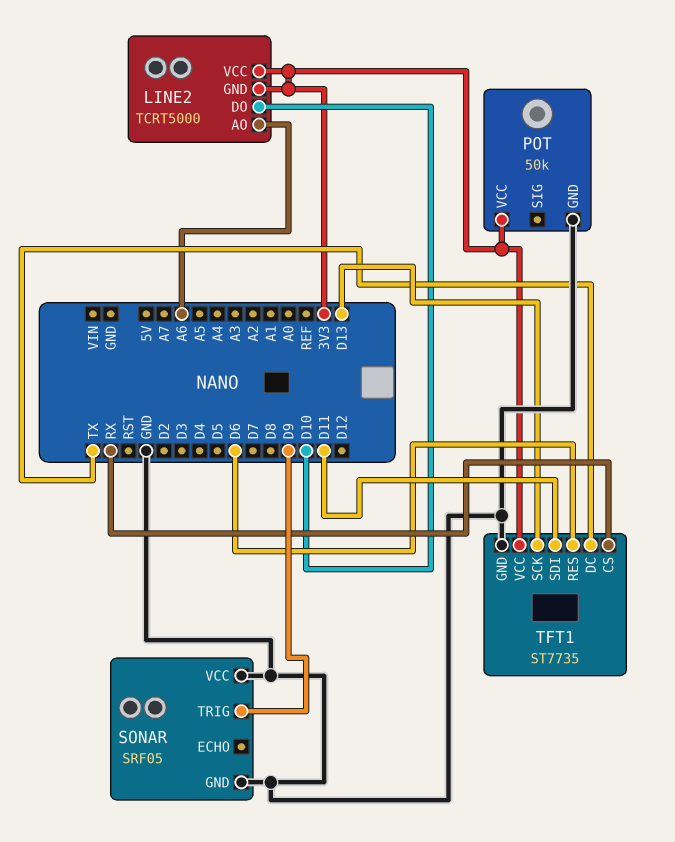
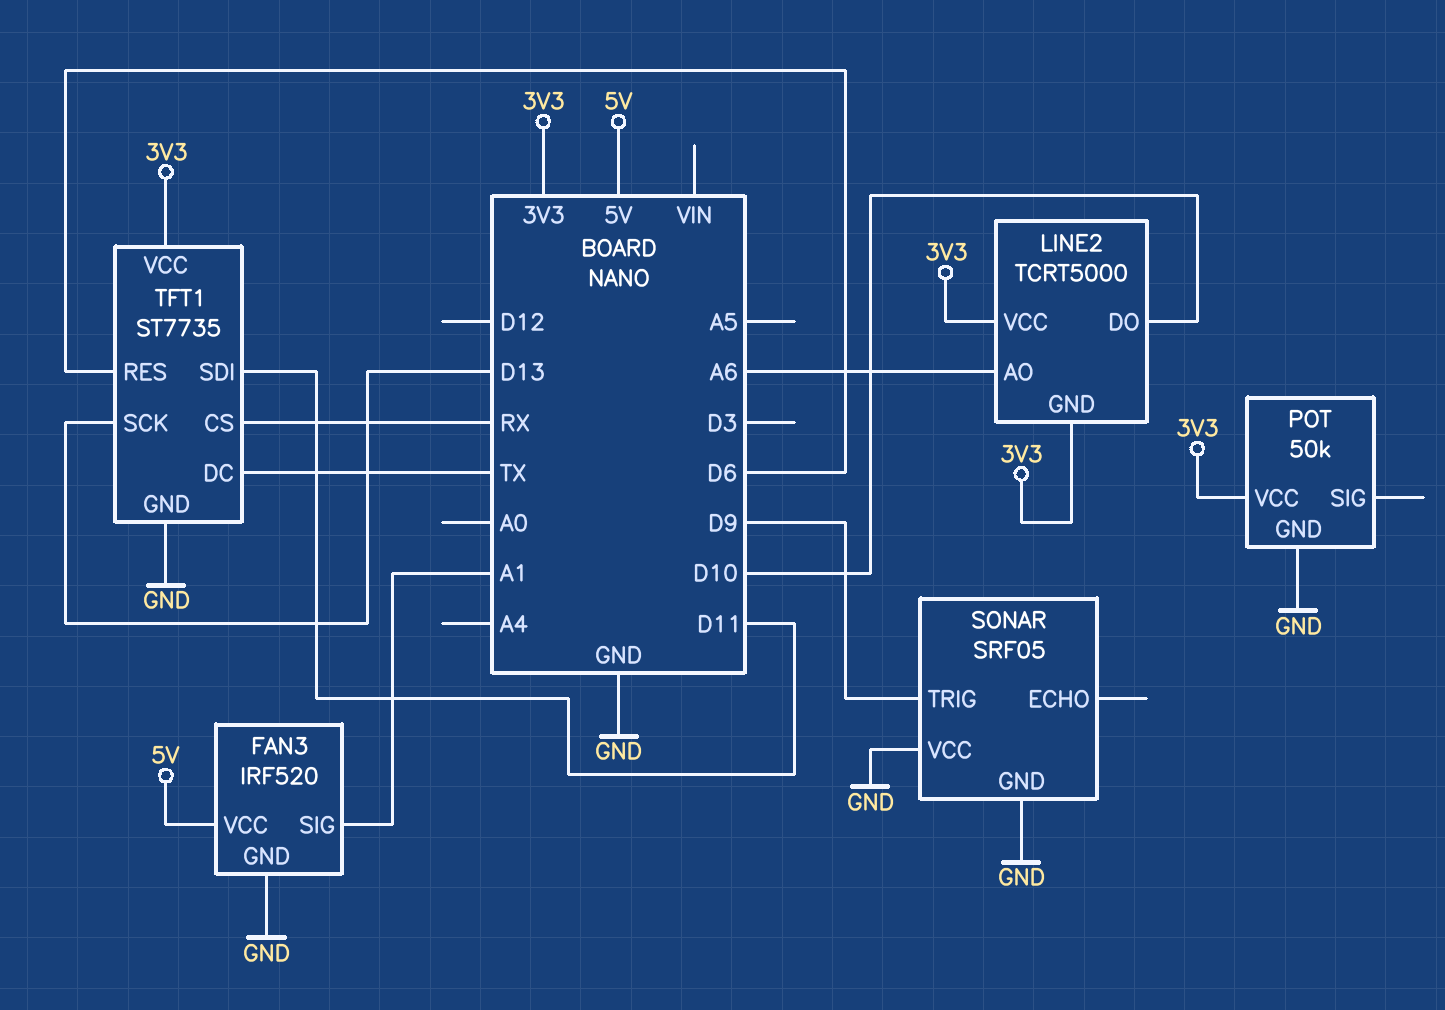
FAN3: none -> IRF520
FAN3 pin GND: none -> GND
FAN3 pin SIG: none -> A1
FAN3 pin VCC: none -> 5V

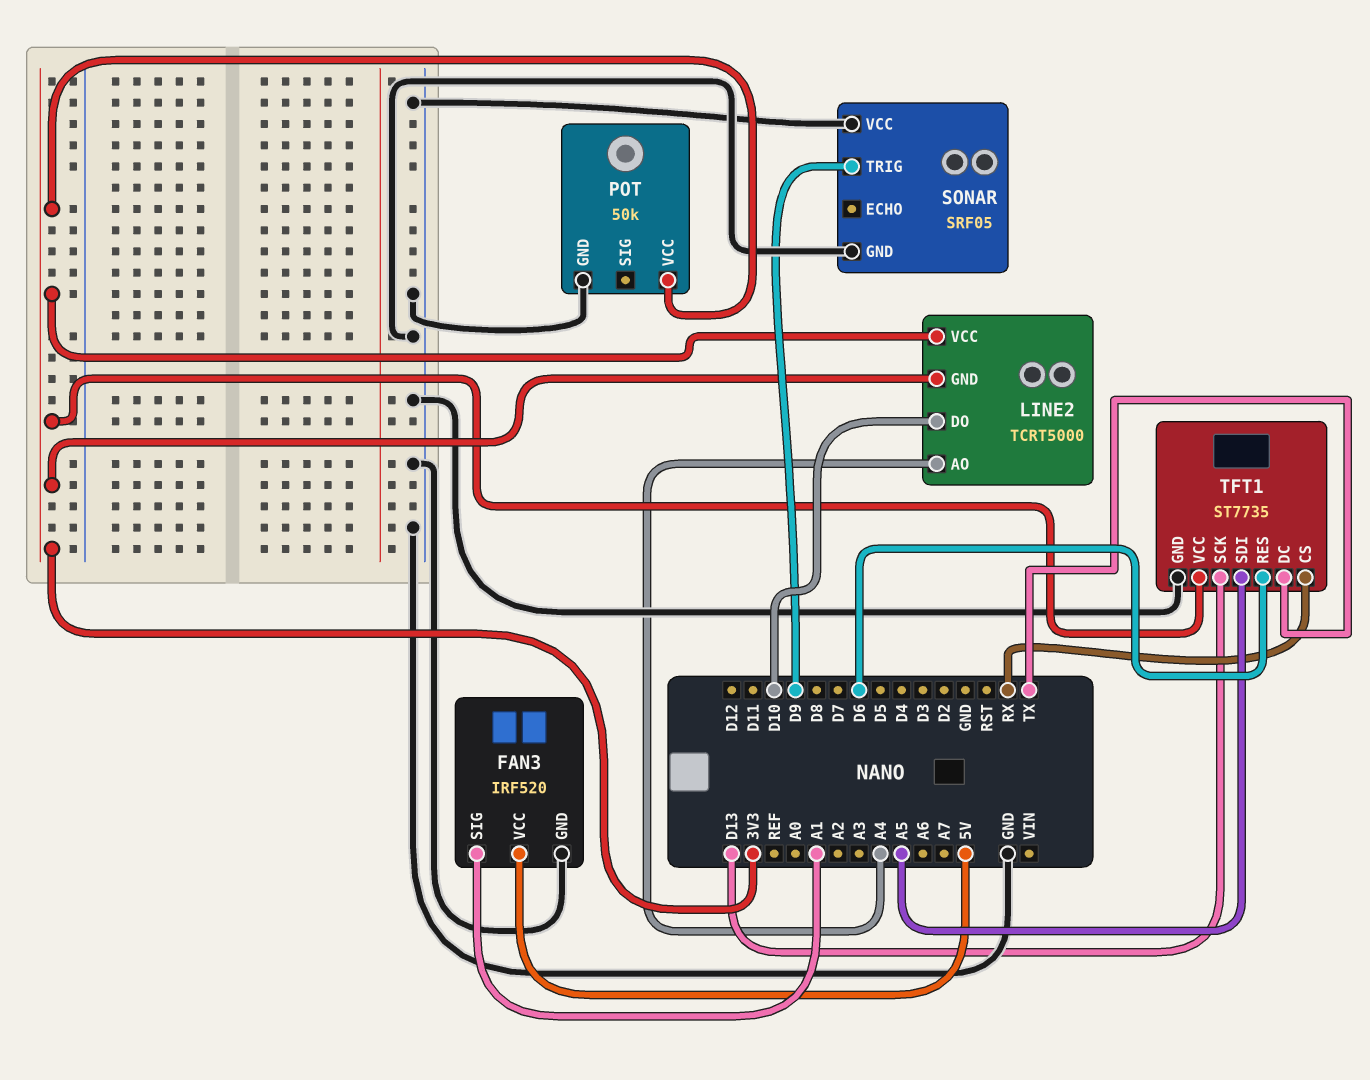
LINE2 pin AO: A6 -> A4
TFT1 pin SDI: D11 -> A5

